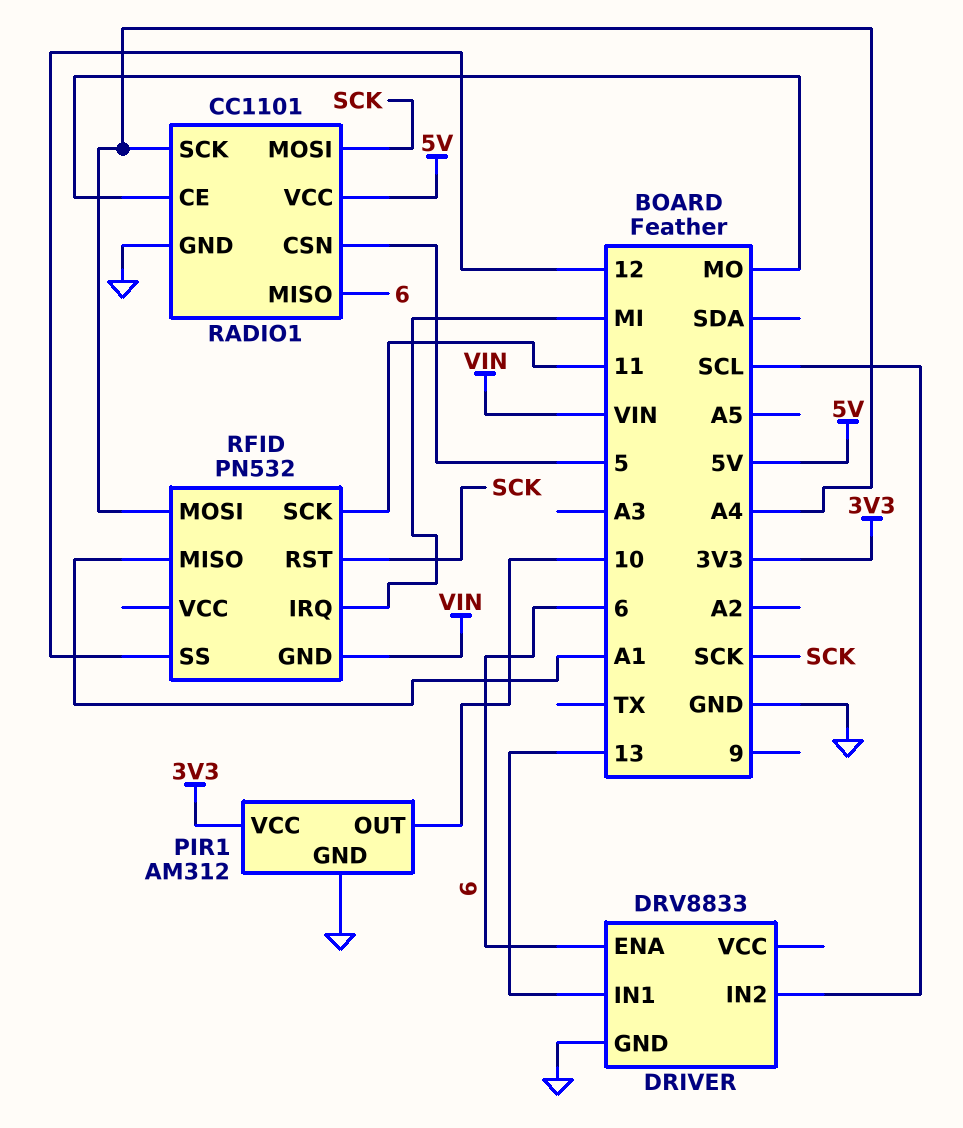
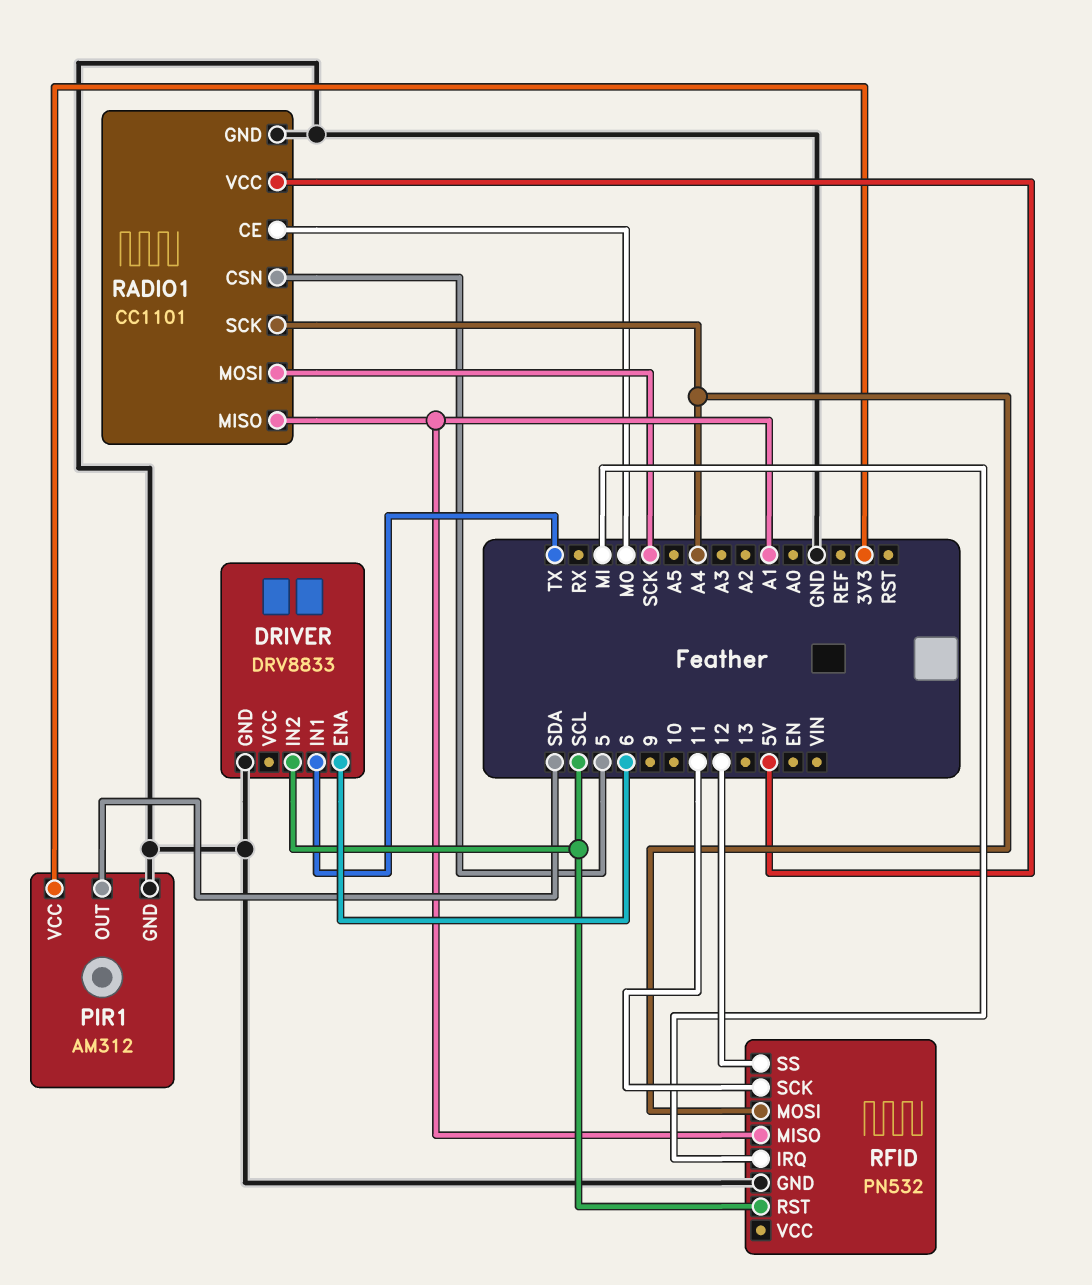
DRIVER pin IN1: 13 -> TX
PIR1 pin OUT: 10 -> SDA
RADIO1 pin MISO: 6 -> A1
RFID pin GND: VIN -> GND
RFID pin RST: SCK -> SCL

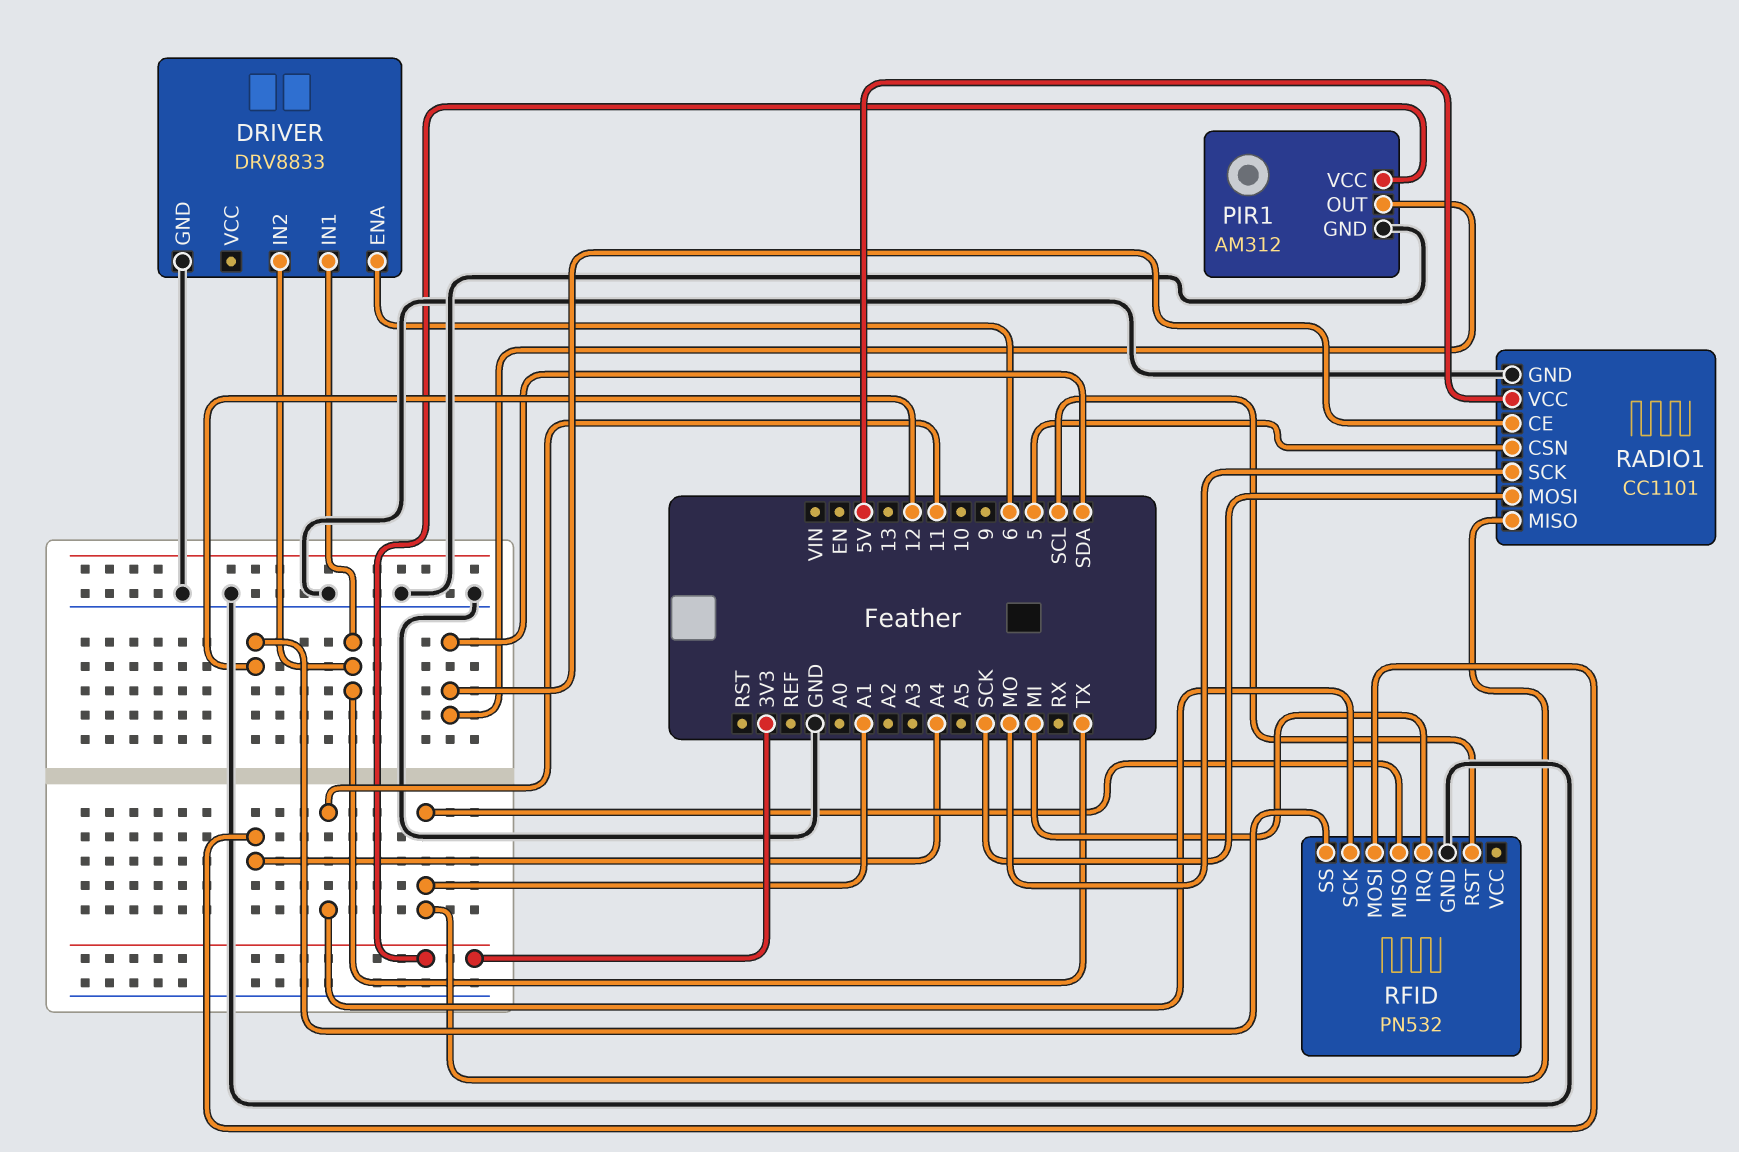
DRIVER pin IN2: SCL -> TX
RADIO1 pin CE: MO -> SDA
RADIO1 pin SCK: A4 -> MO

